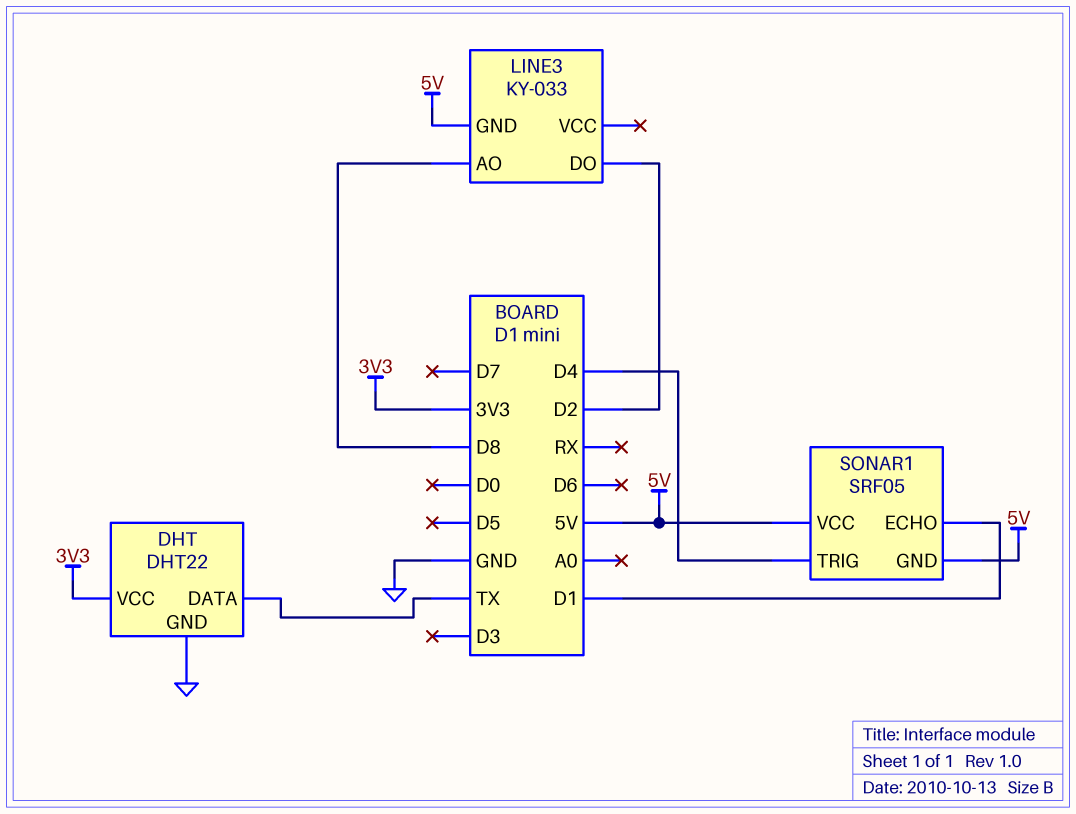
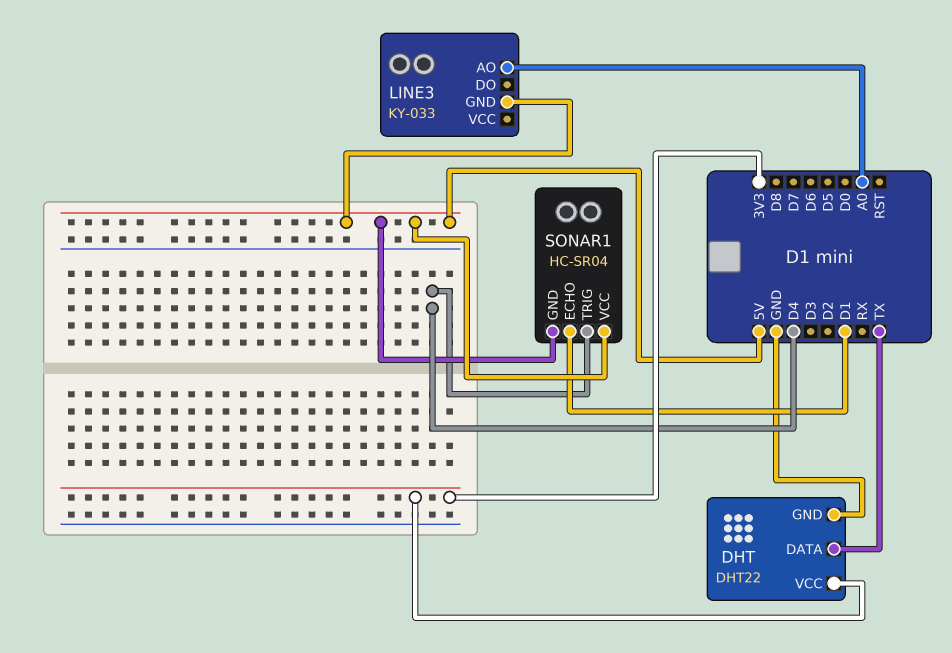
LINE3 pin AO: D8 -> A0
LINE3 pin DO: D2 -> none
SONAR1: SRF05 -> HC-SR04

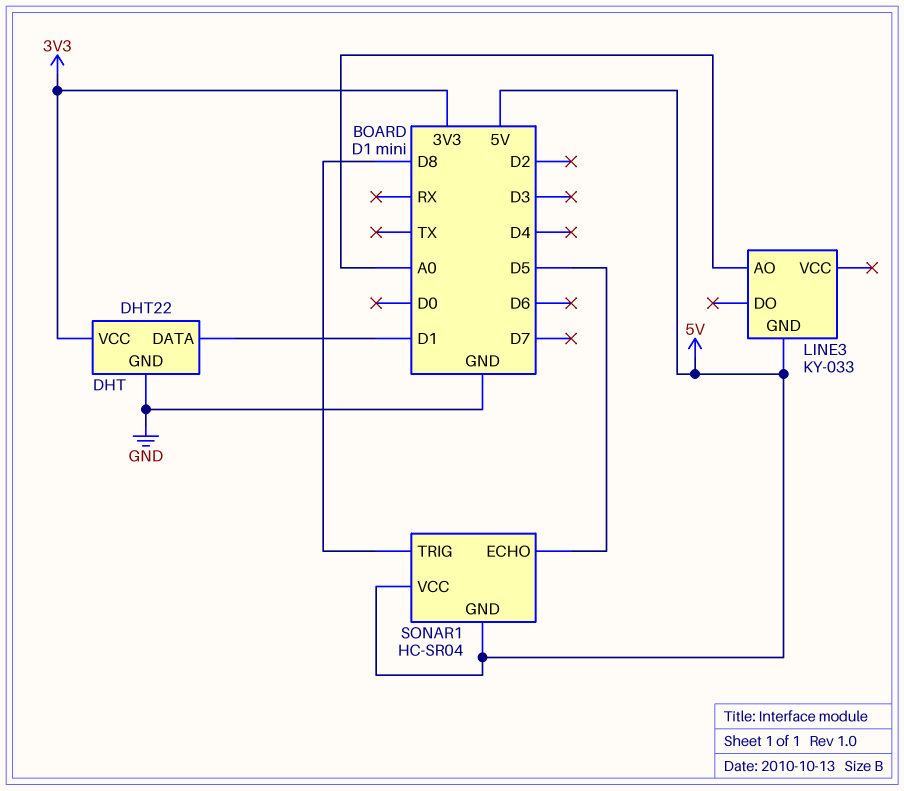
DHT pin DATA: TX -> D1
SONAR1 pin ECHO: D1 -> D5
SONAR1 pin TRIG: D4 -> D8

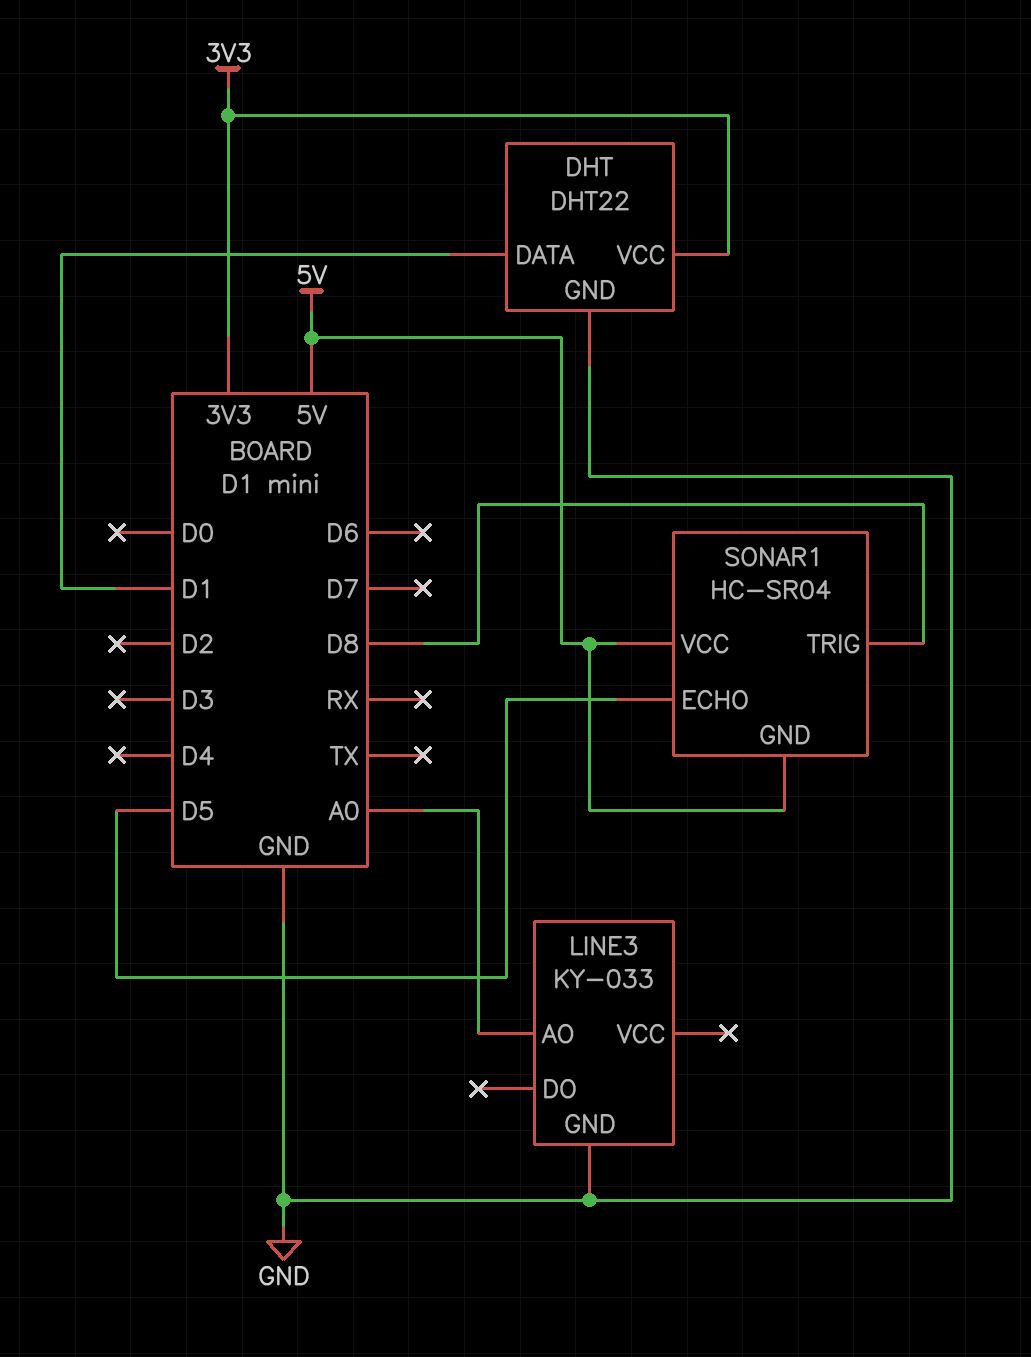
LINE3 pin GND: 5V -> GND

